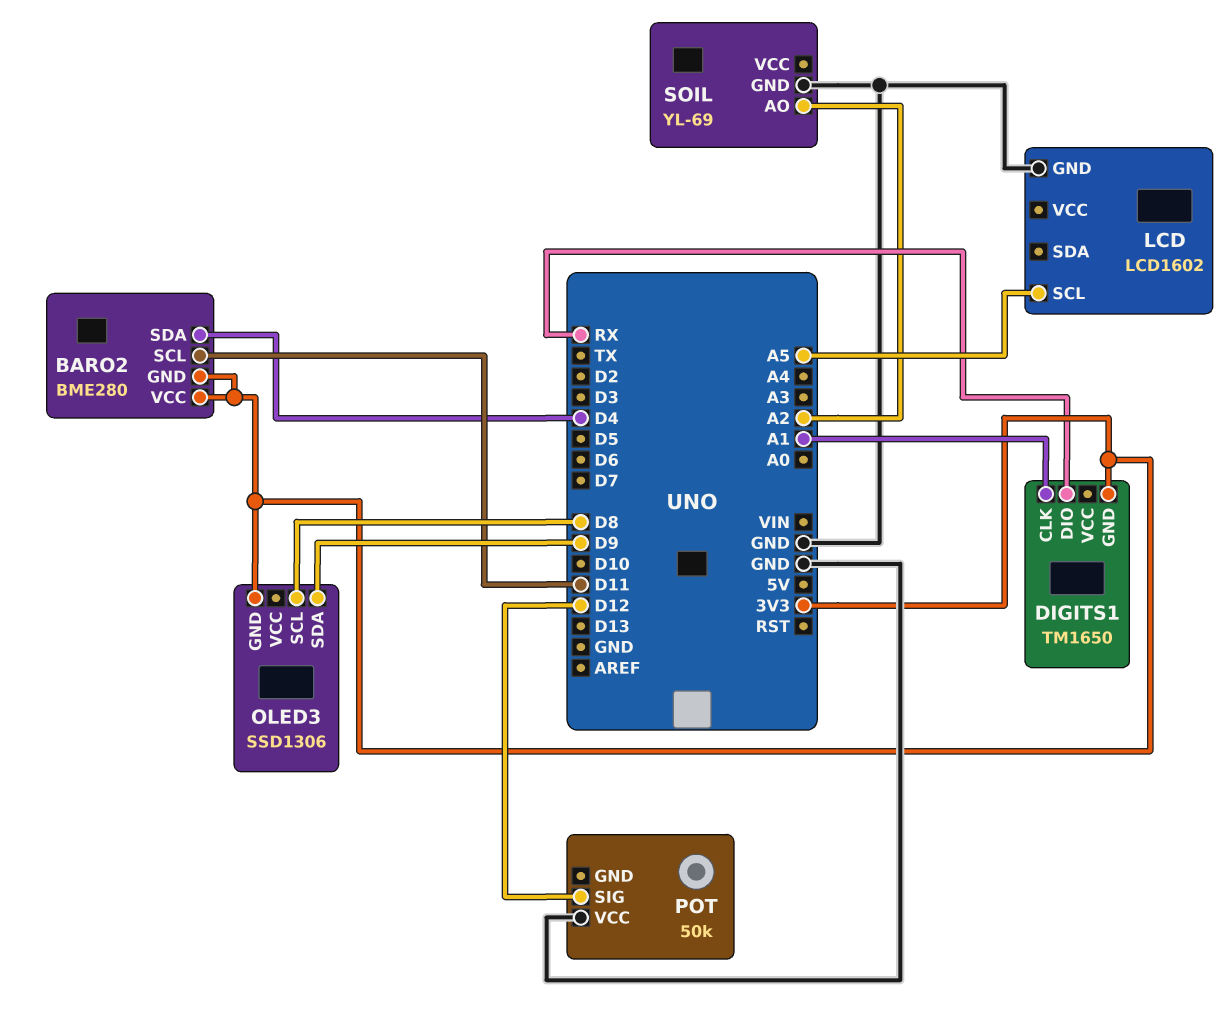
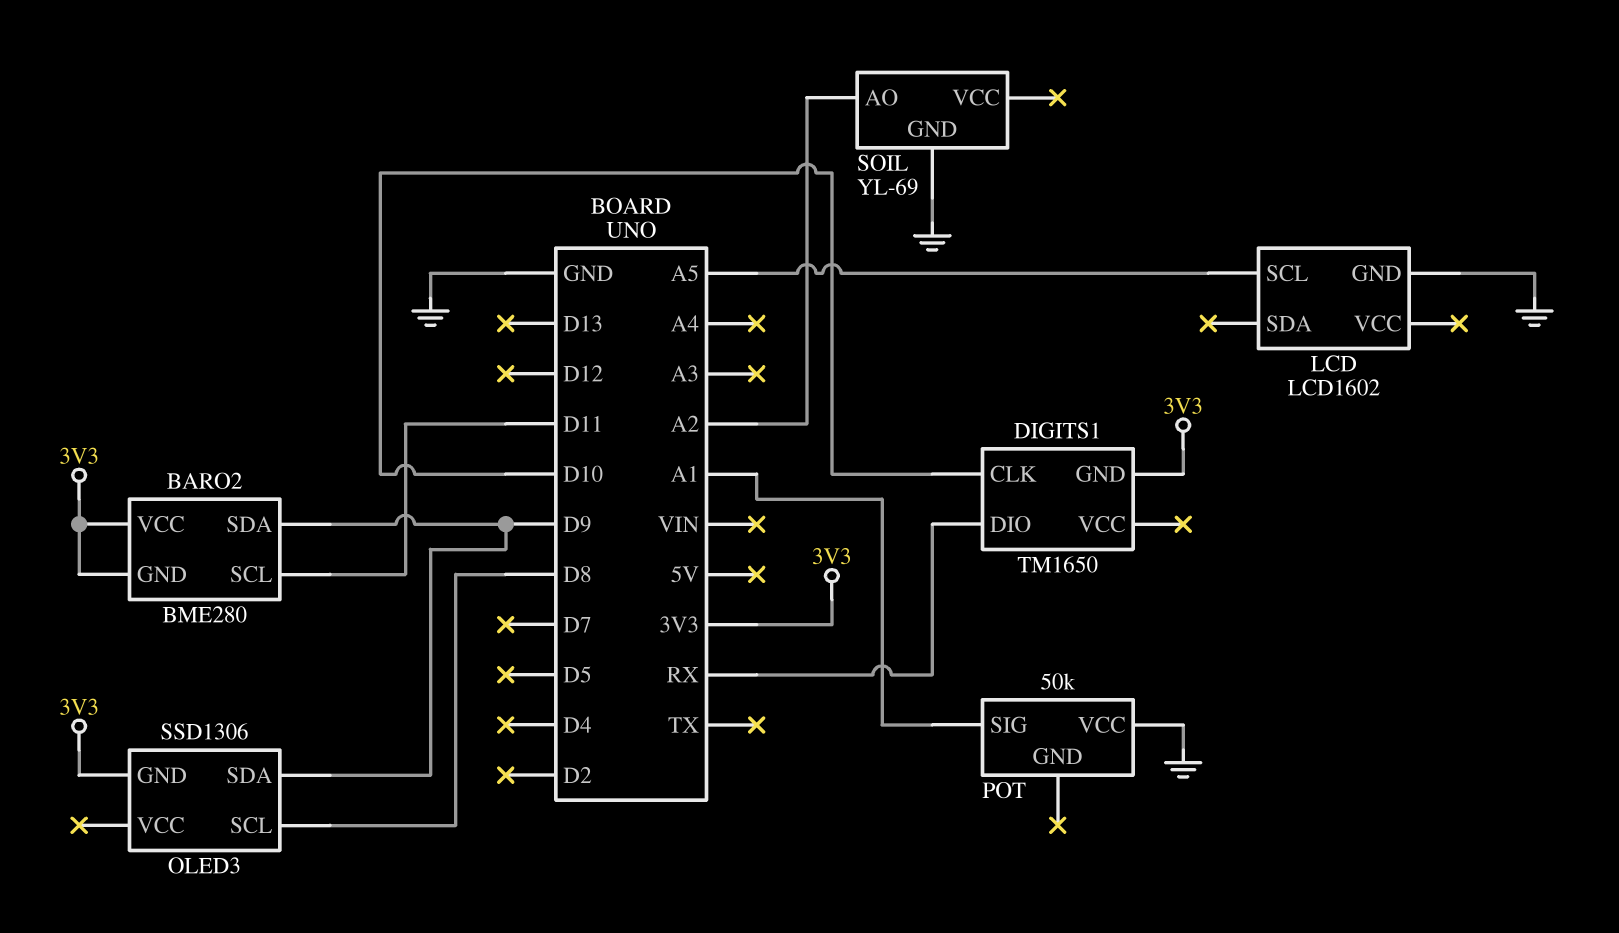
BARO2 pin SDA: D4 -> D9
DIGITS1 pin CLK: A1 -> D10
POT pin SIG: D12 -> A1

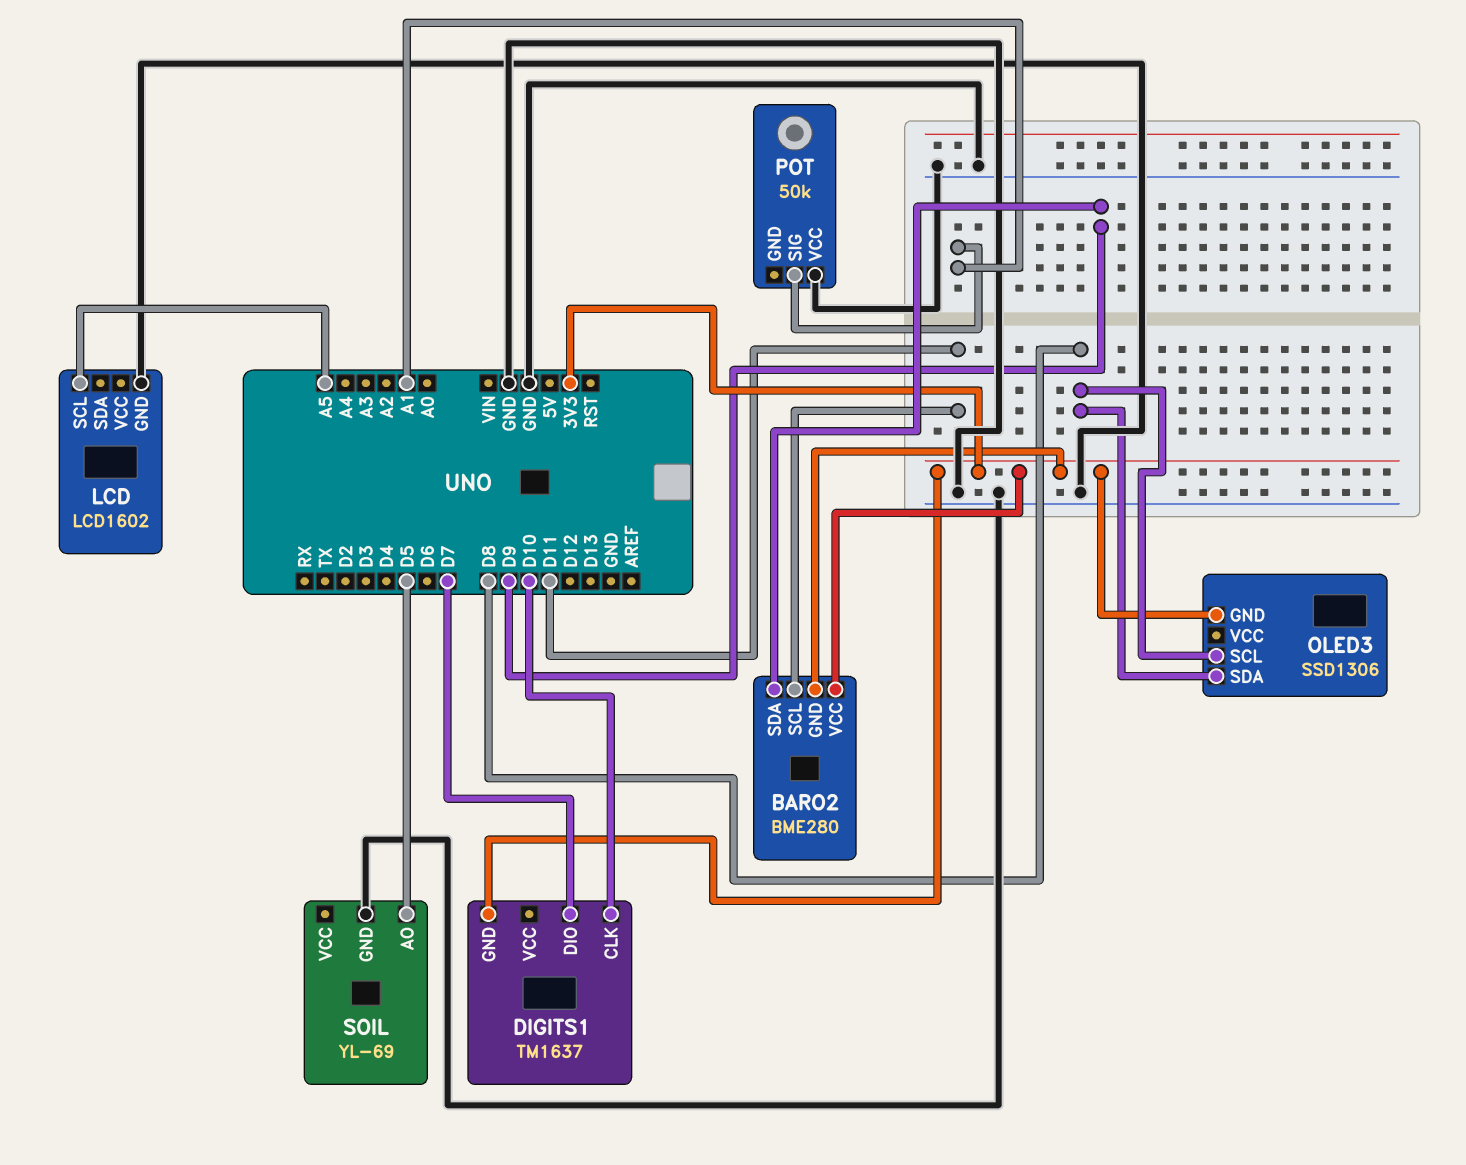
DIGITS1: TM1650 -> TM1637
DIGITS1 pin DIO: RX -> D7
OLED3 pin SDA: D9 -> D8
SOIL pin AO: A2 -> D5

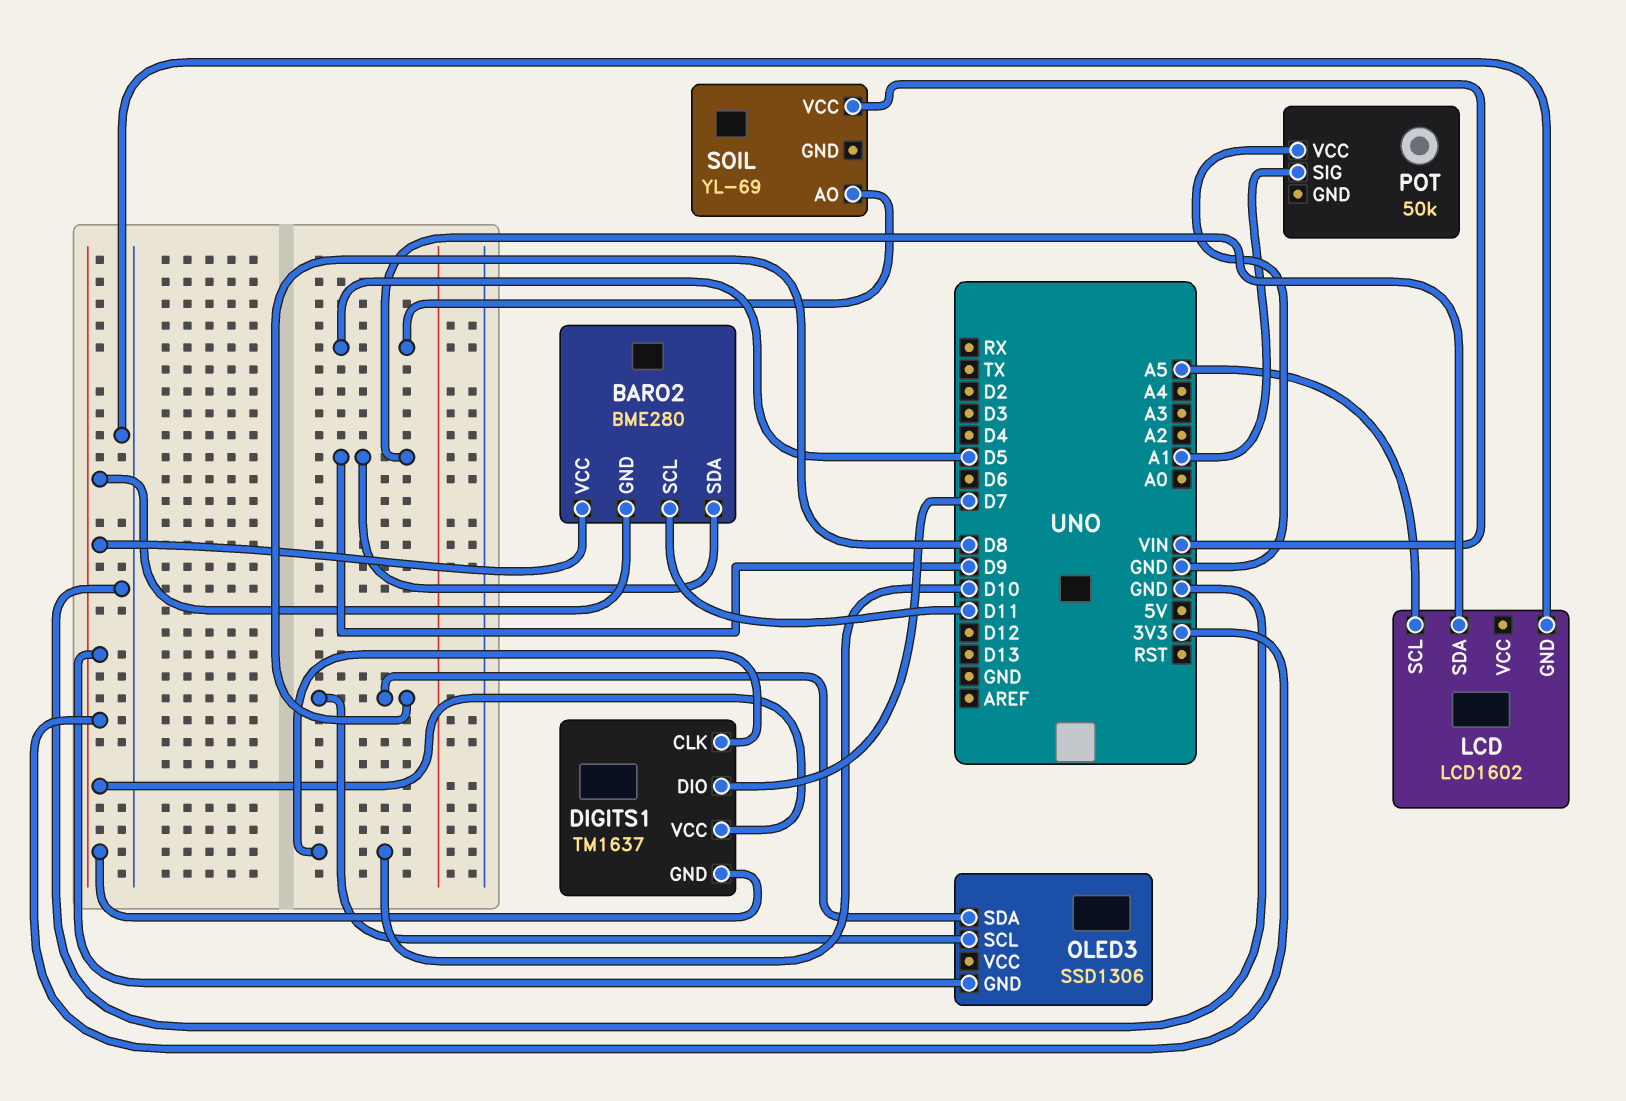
DIGITS1 pin VCC: none -> 3V3
LCD pin SDA: none -> D9
SOIL pin GND: GND -> none
SOIL pin VCC: none -> VIN

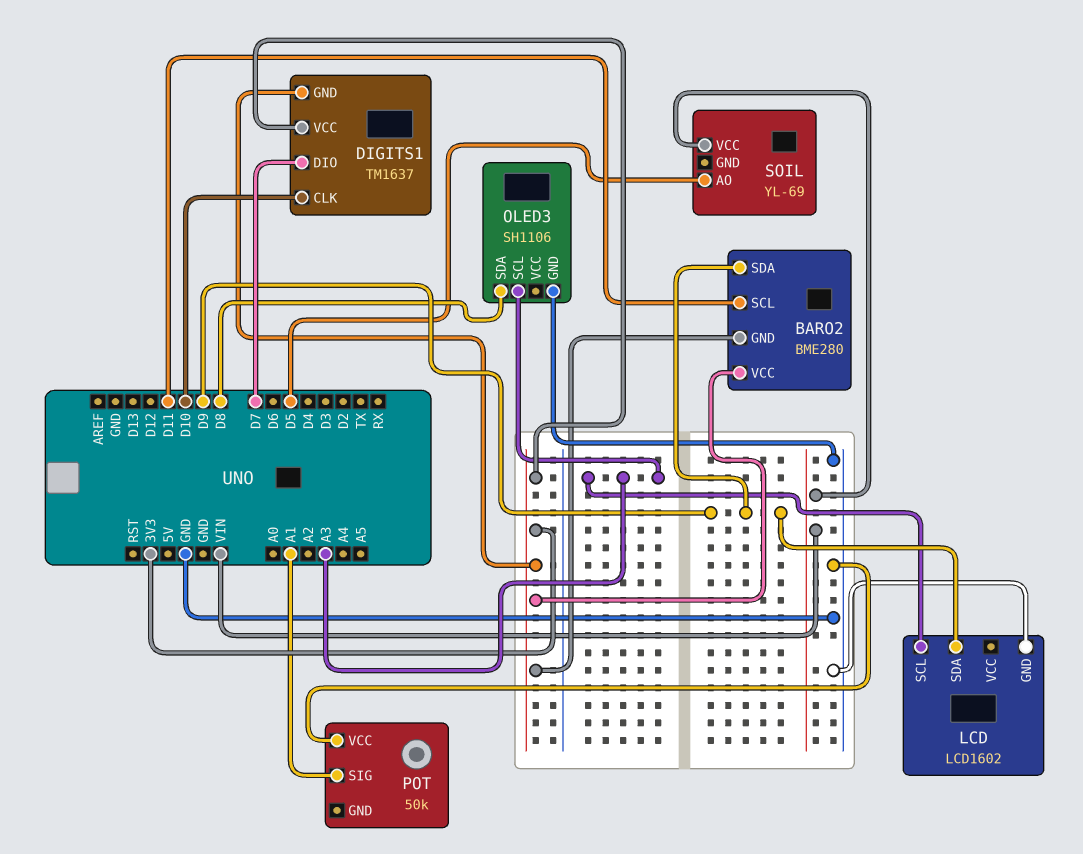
LCD pin SCL: A5 -> A3
OLED3: SSD1306 -> SH1106
OLED3 pin GND: 3V3 -> GND
OLED3 pin SCL: D8 -> A3

